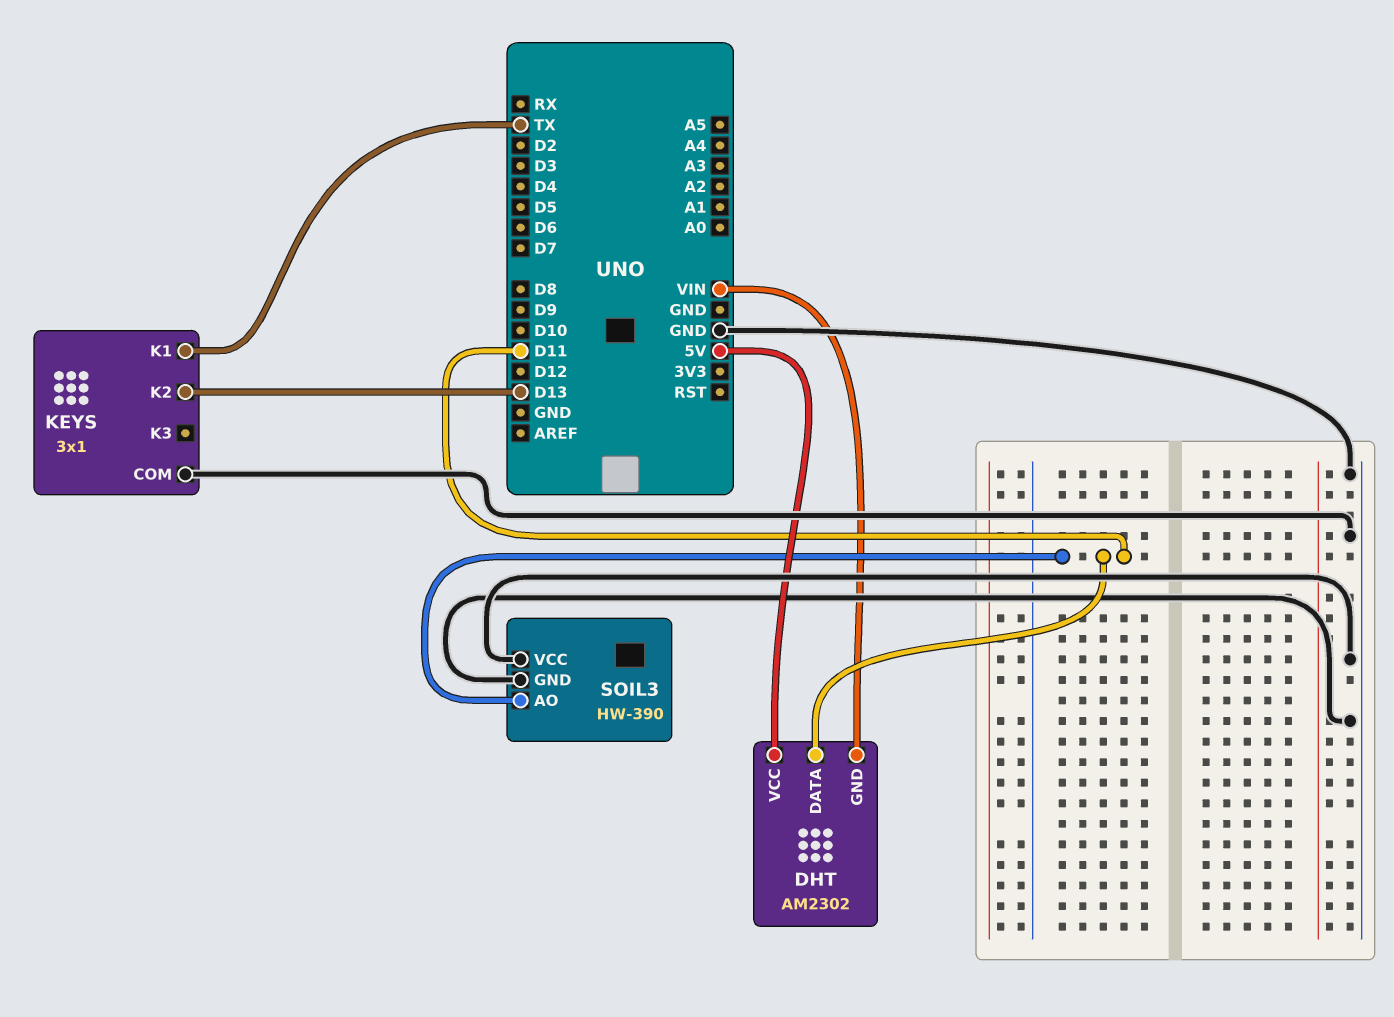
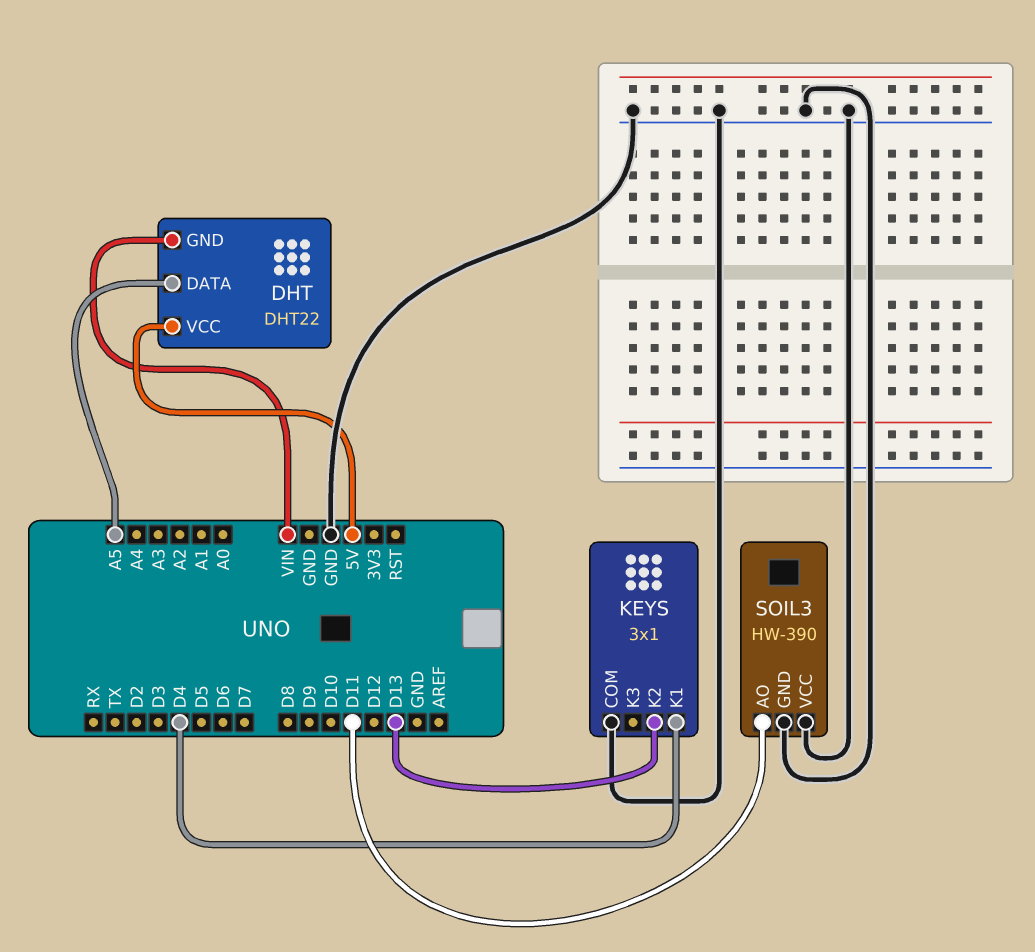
DHT: AM2302 -> DHT22
DHT pin DATA: D11 -> A5
KEYS pin K1: TX -> D4

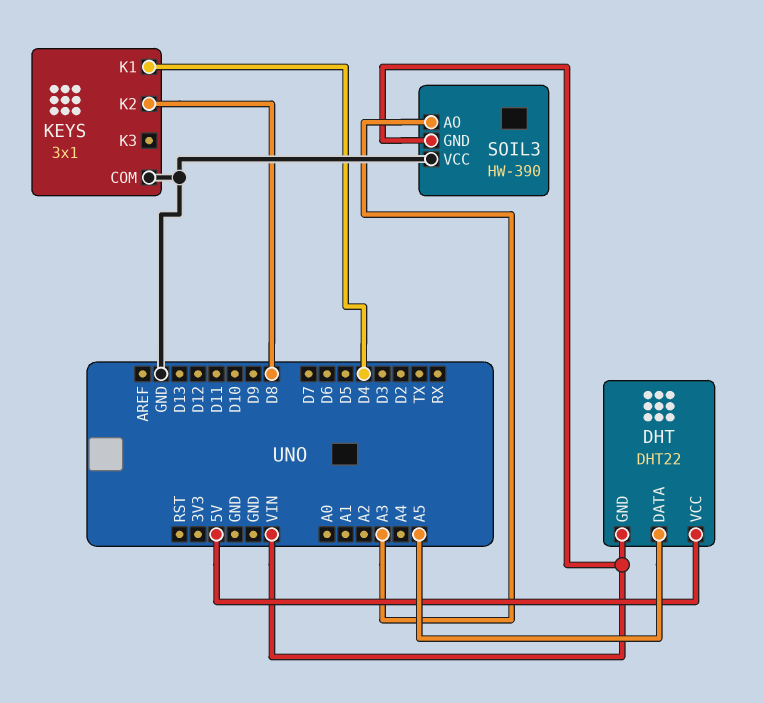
KEYS pin K2: D13 -> D8
SOIL3 pin AO: D11 -> A3
SOIL3 pin GND: GND -> VIN

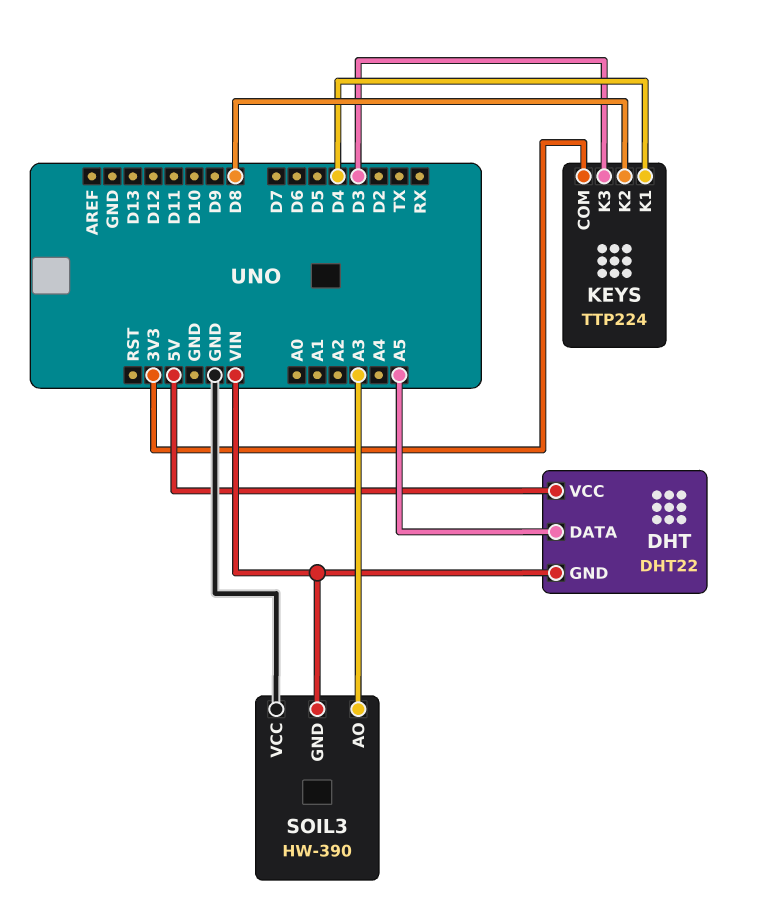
KEYS: 3x1 -> TTP224
KEYS pin COM: GND -> 3V3
KEYS pin K3: none -> D3

